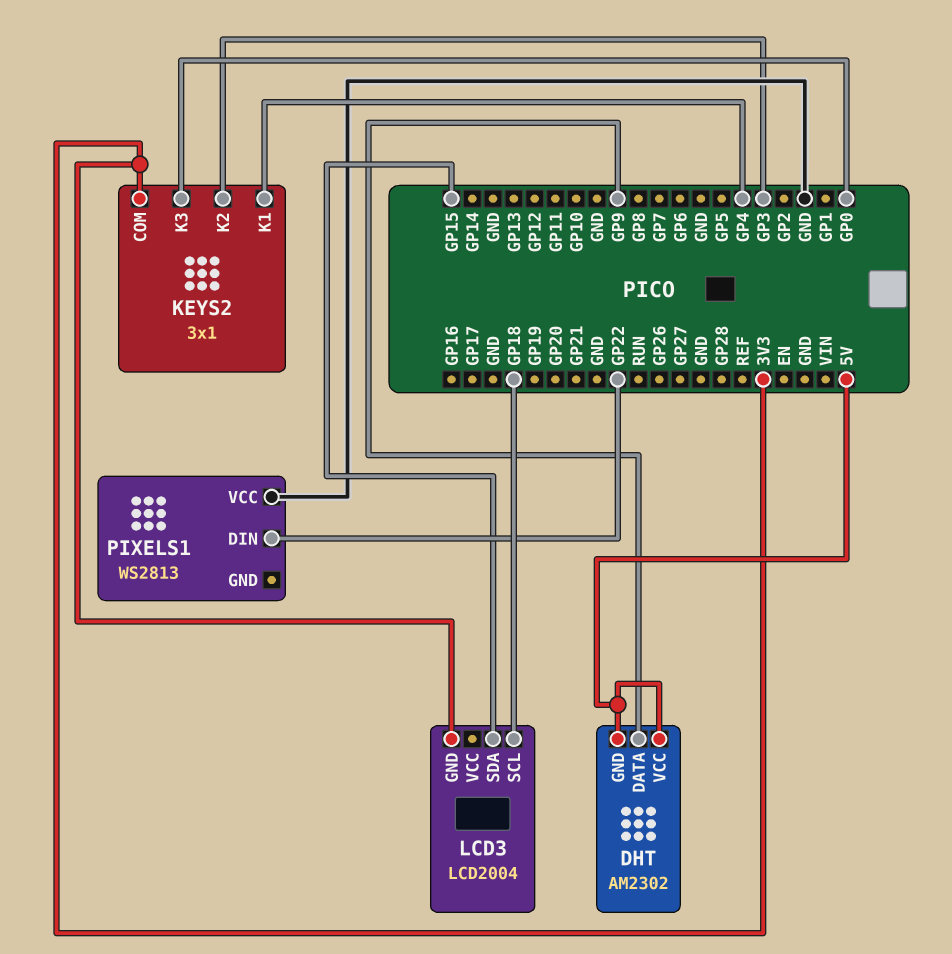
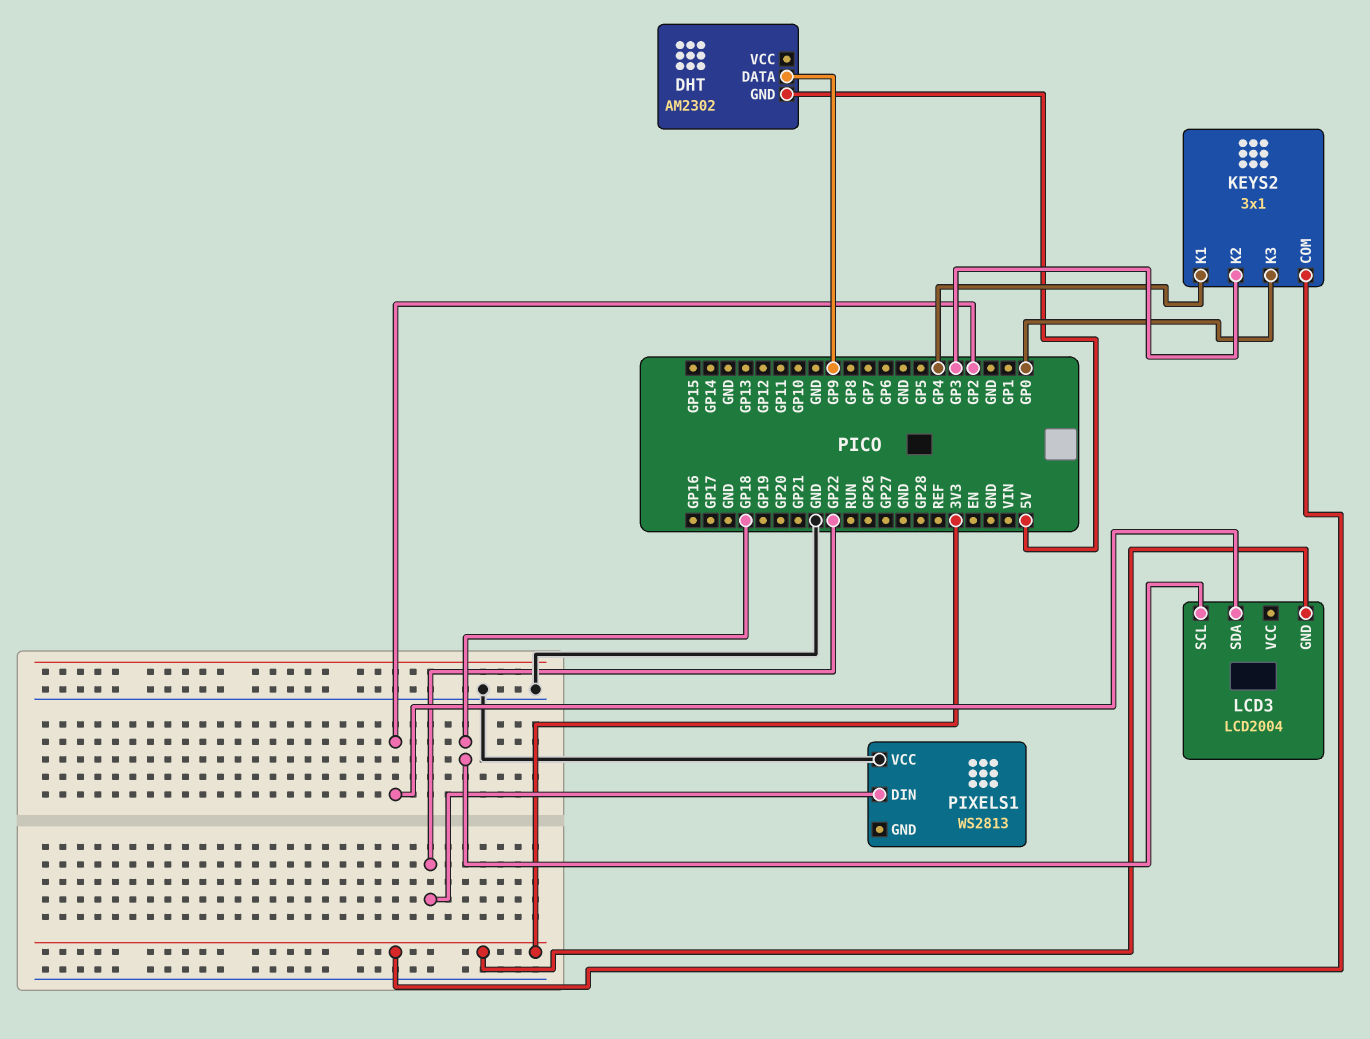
DHT pin VCC: 5V -> none
LCD3 pin SDA: GP15 -> GP2

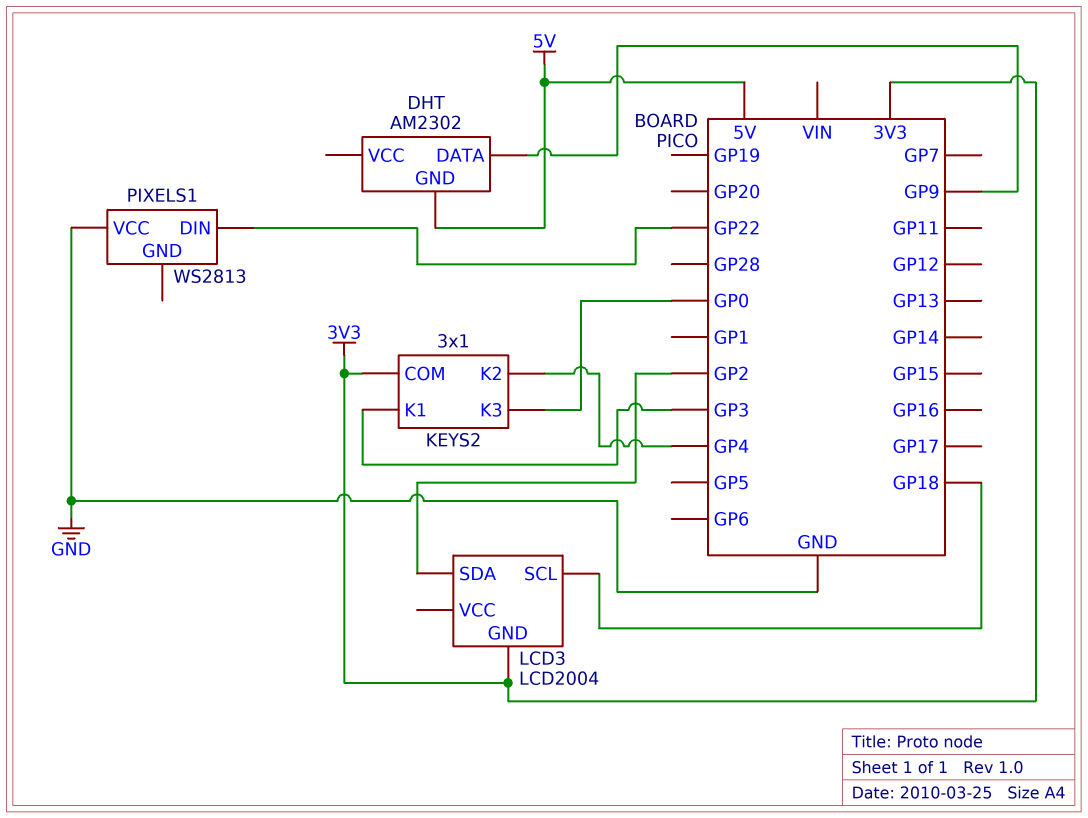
KEYS2 pin K1: GP4 -> GP3
KEYS2 pin K2: GP3 -> GP4

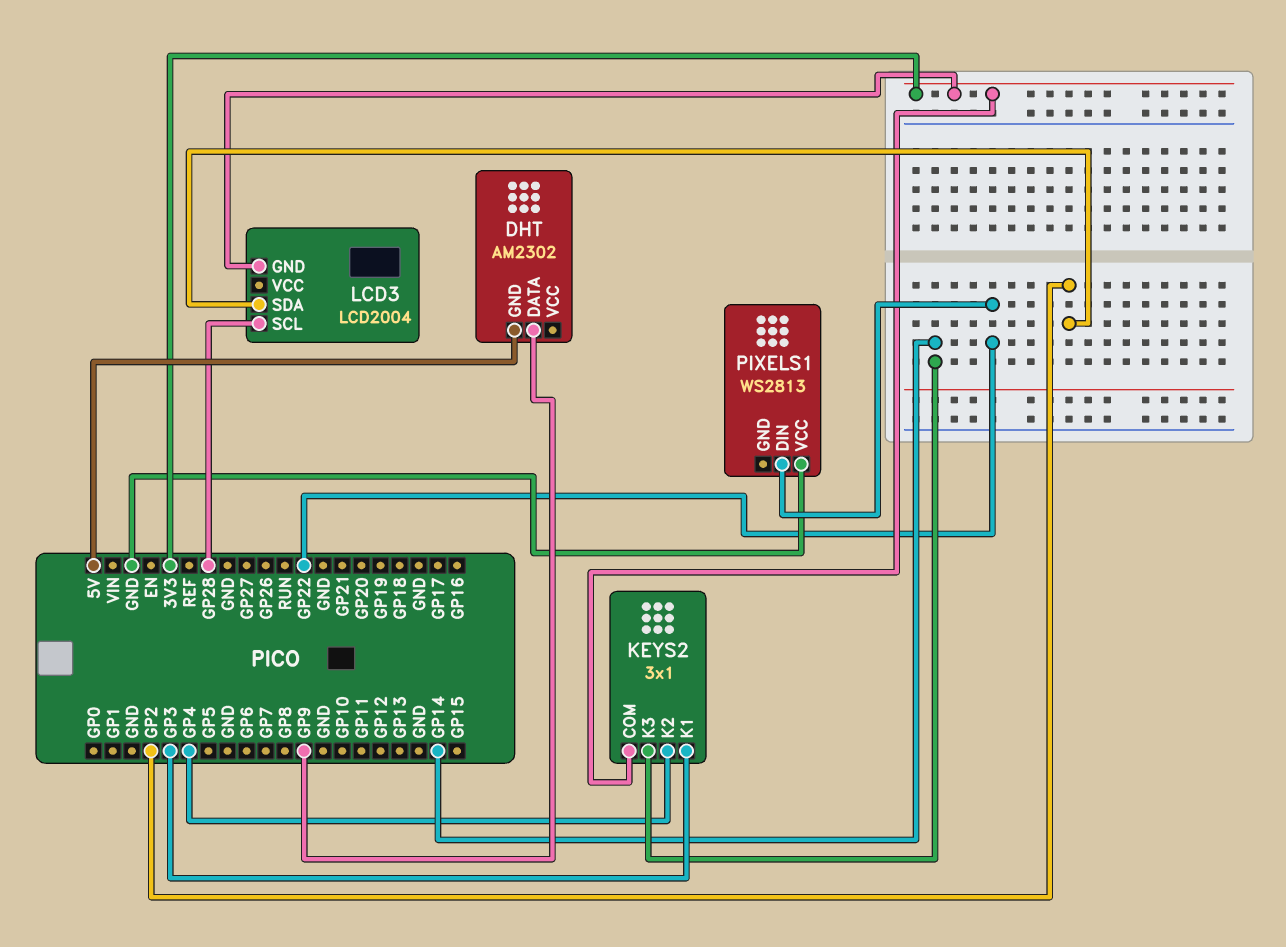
KEYS2 pin K3: GP0 -> GP14
LCD3 pin SCL: GP18 -> GP28

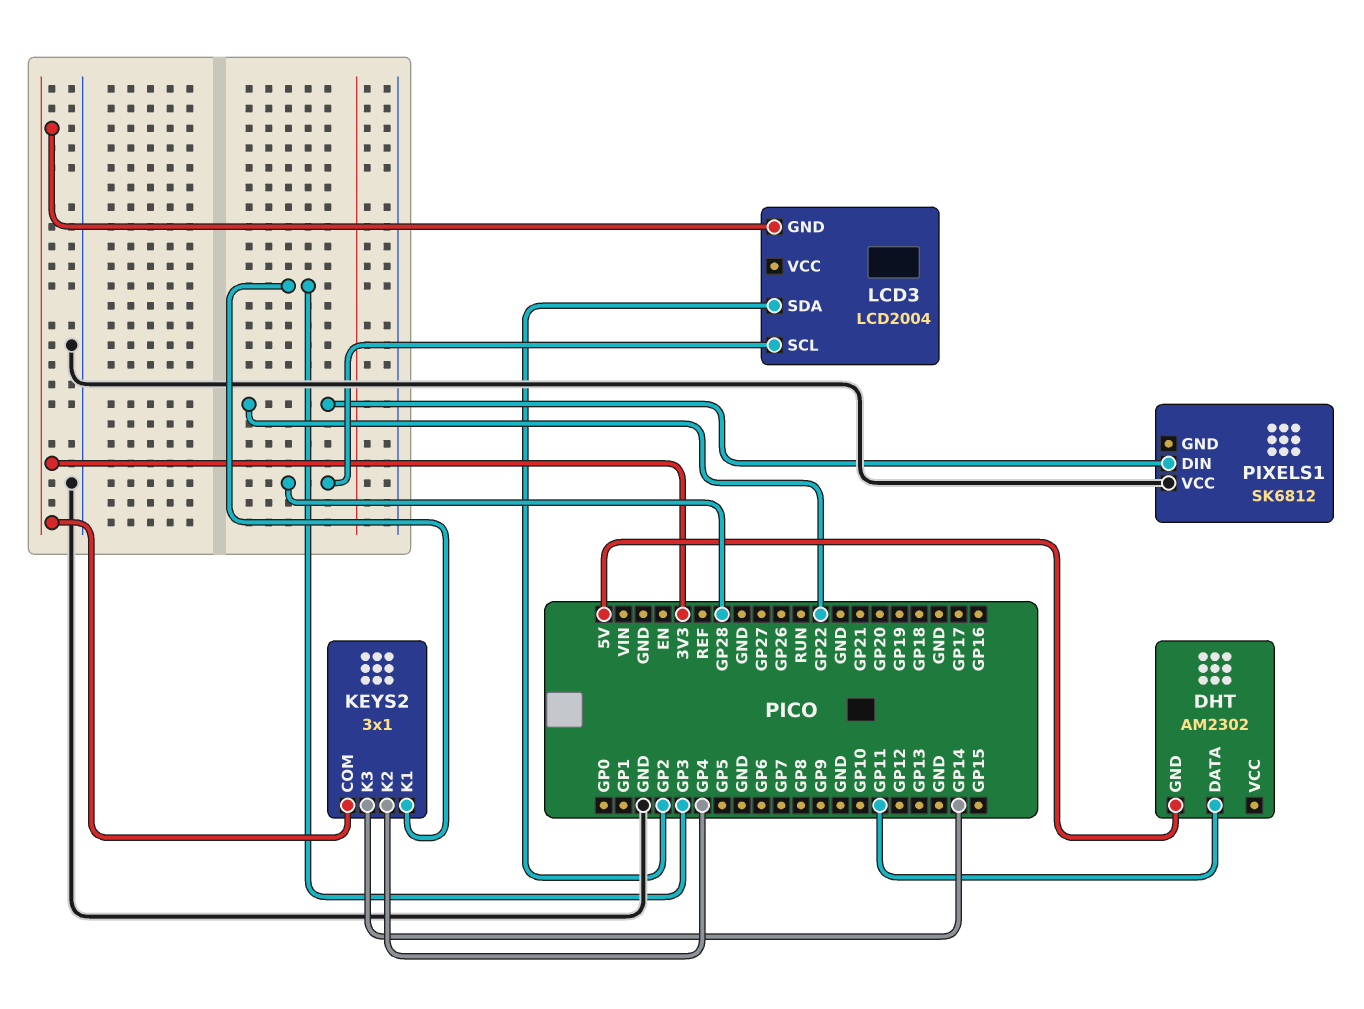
DHT pin DATA: GP9 -> GP11
PIXELS1: WS2813 -> SK6812

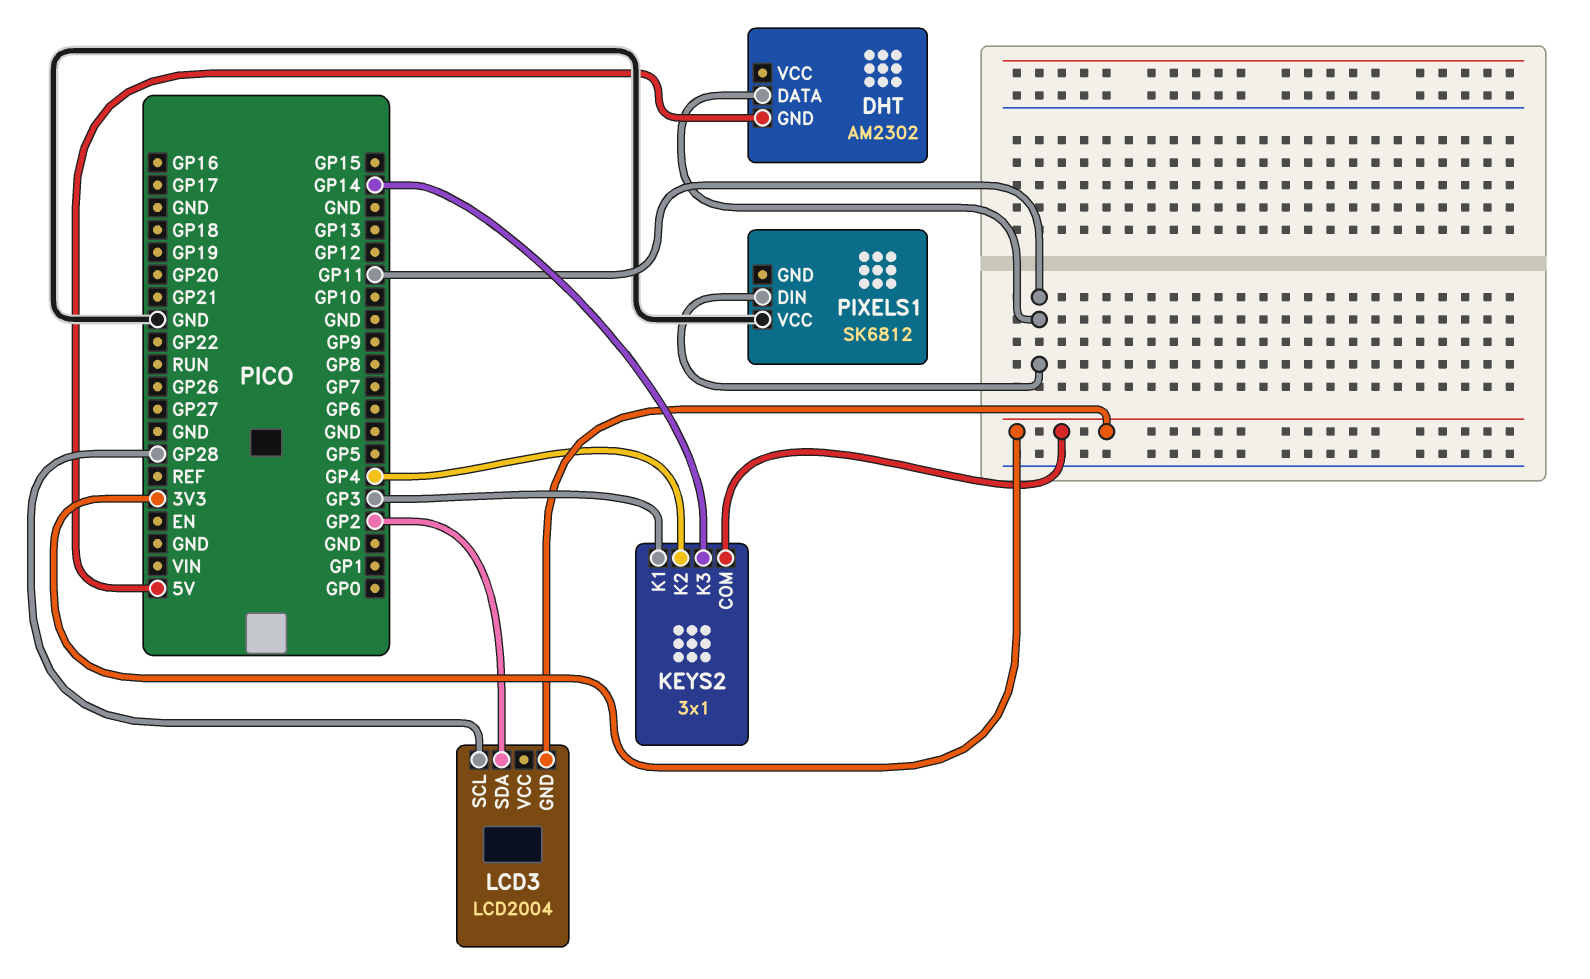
PIXELS1 pin DIN: GP22 -> GP11

